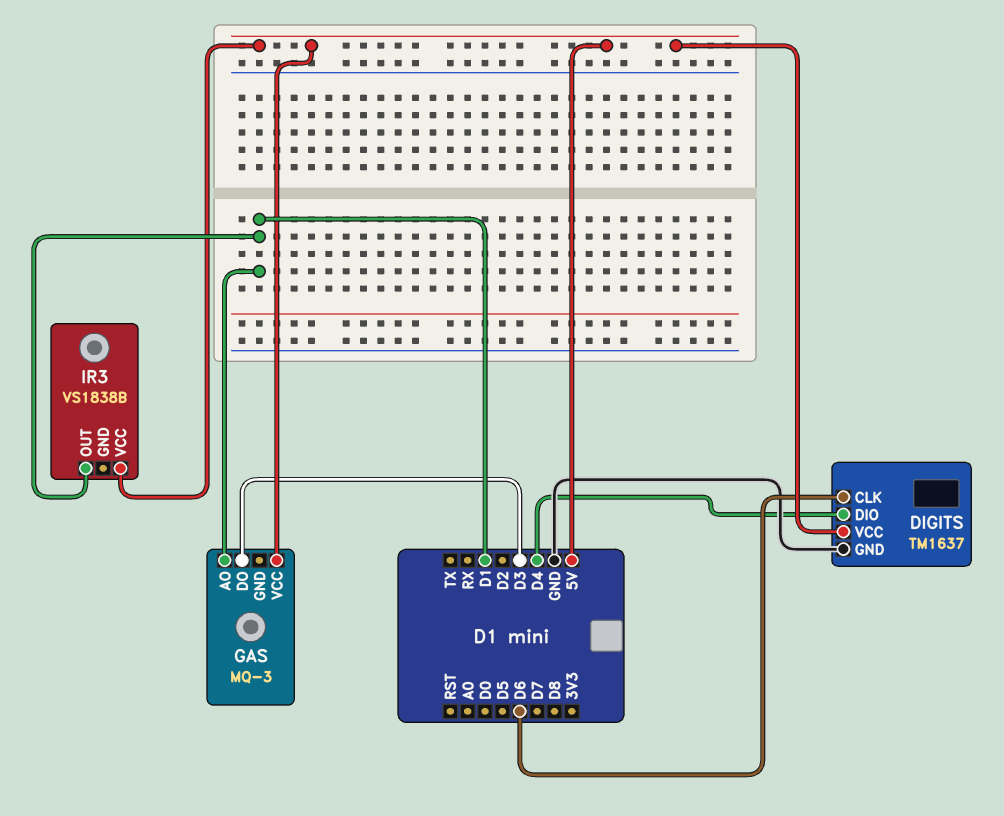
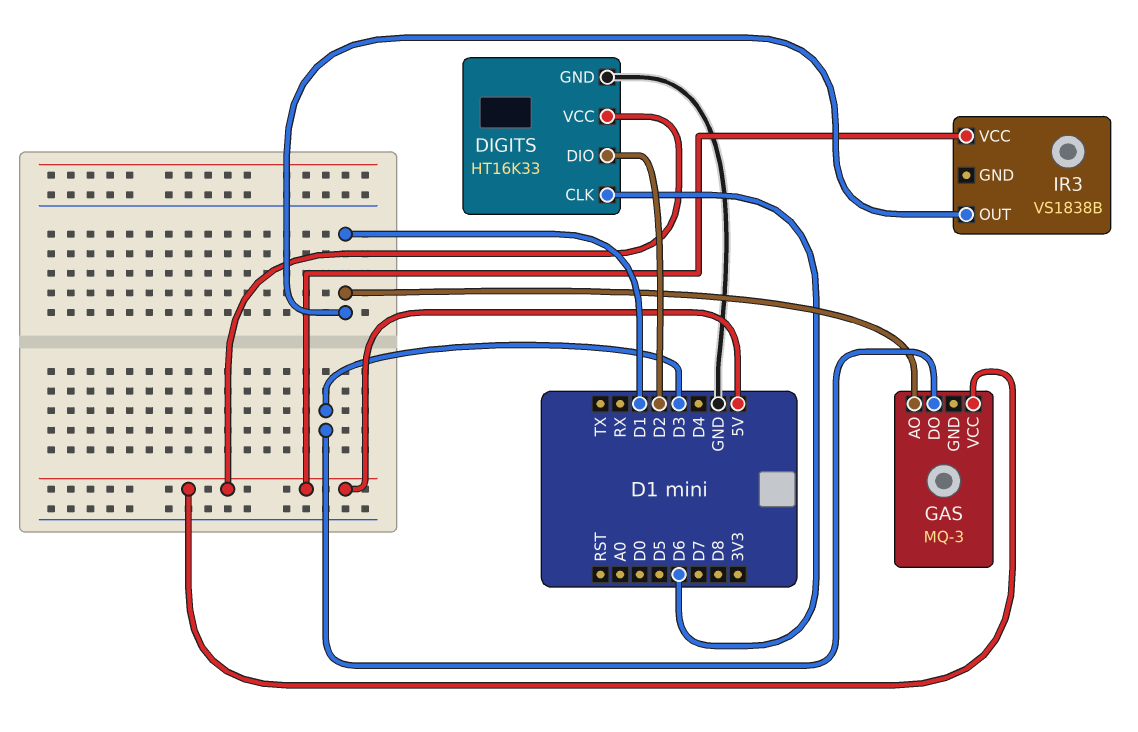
DIGITS: TM1637 -> HT16K33
DIGITS pin DIO: D4 -> D2

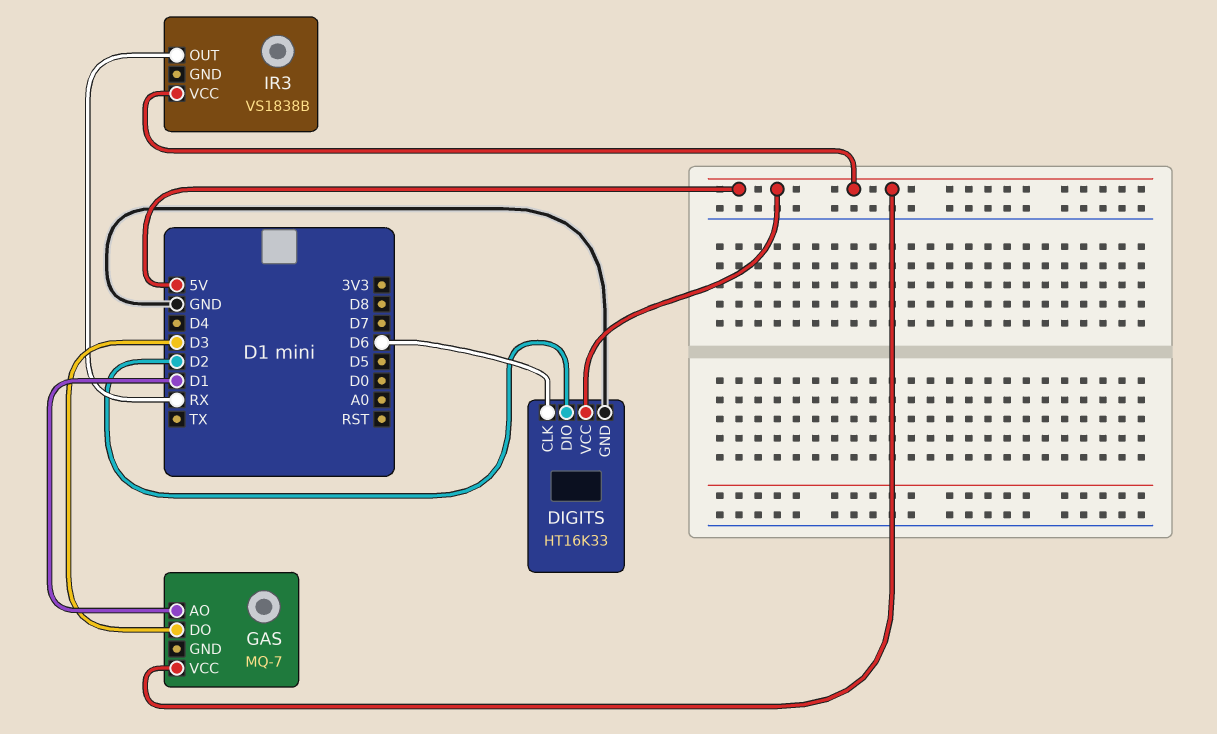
GAS: MQ-3 -> MQ-7
IR3 pin OUT: D1 -> RX

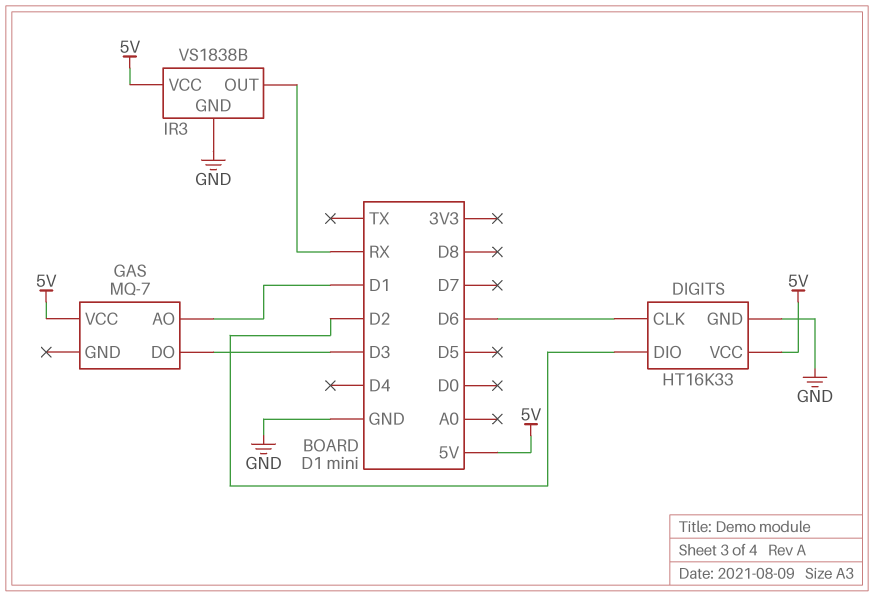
IR3 pin GND: none -> GND

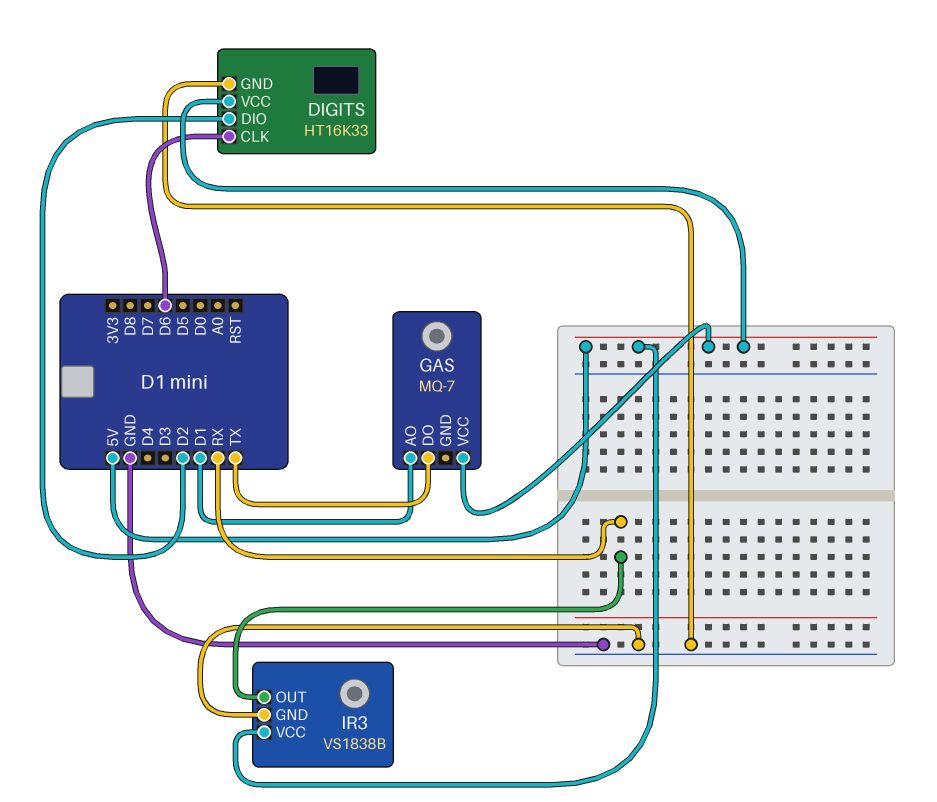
GAS pin DO: D3 -> TX

